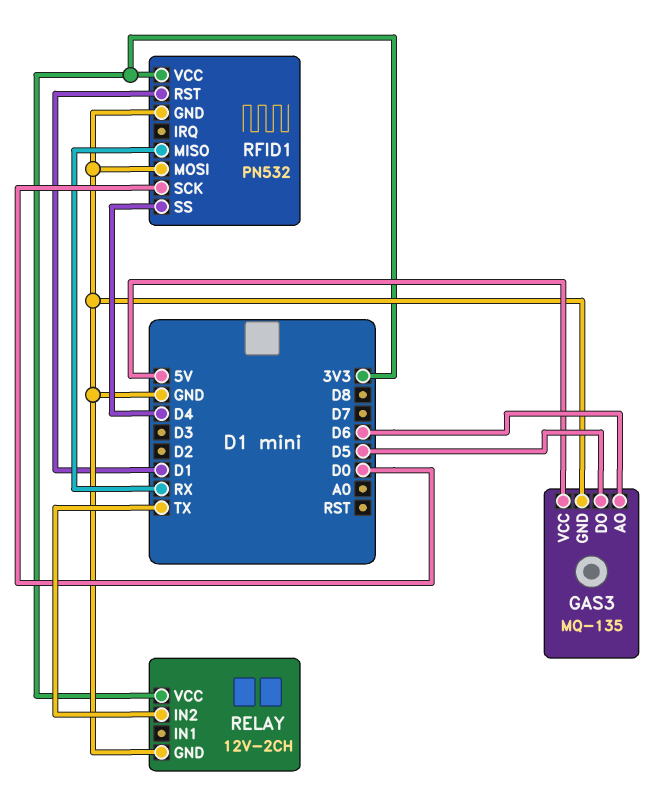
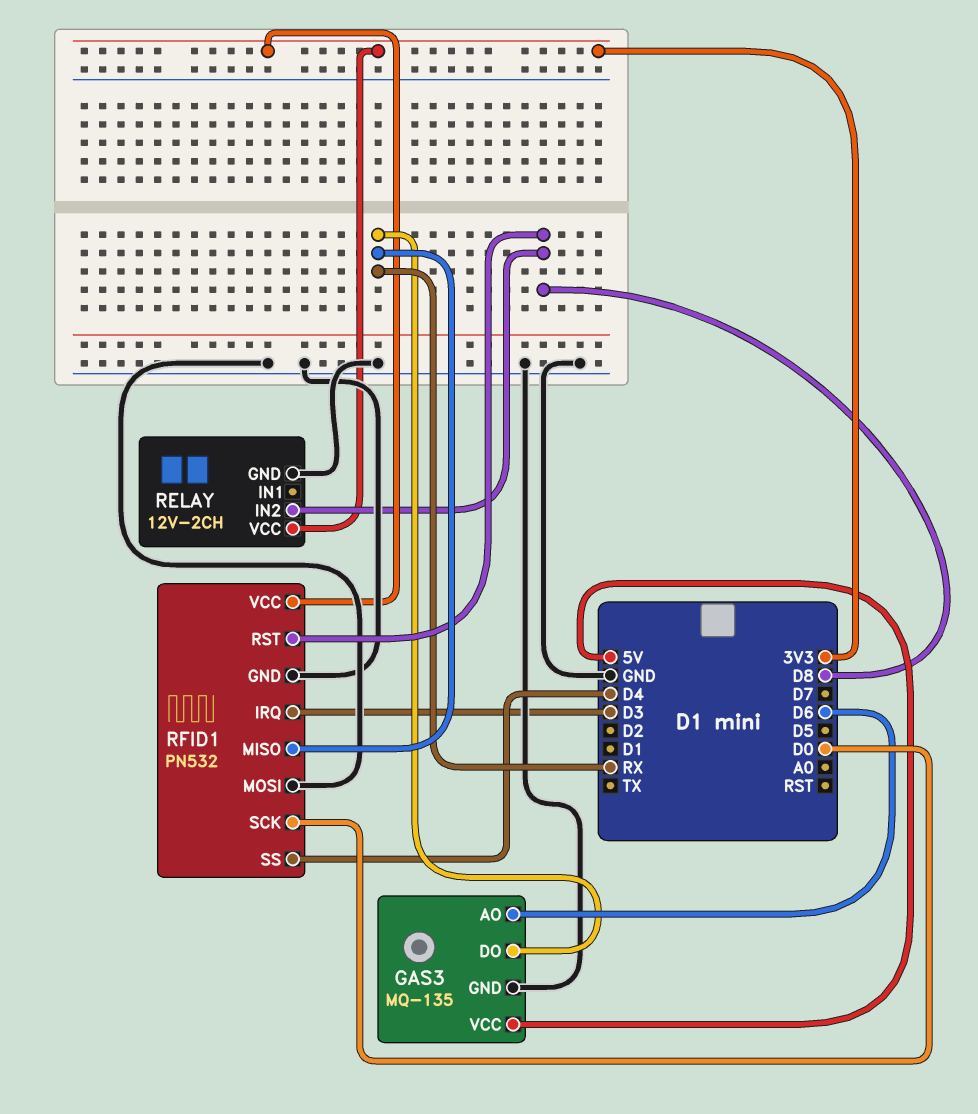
GAS3 pin DO: D5 -> RX
RELAY pin IN2: TX -> D8
RFID1 pin IRQ: none -> D3
RFID1 pin RST: D1 -> D8

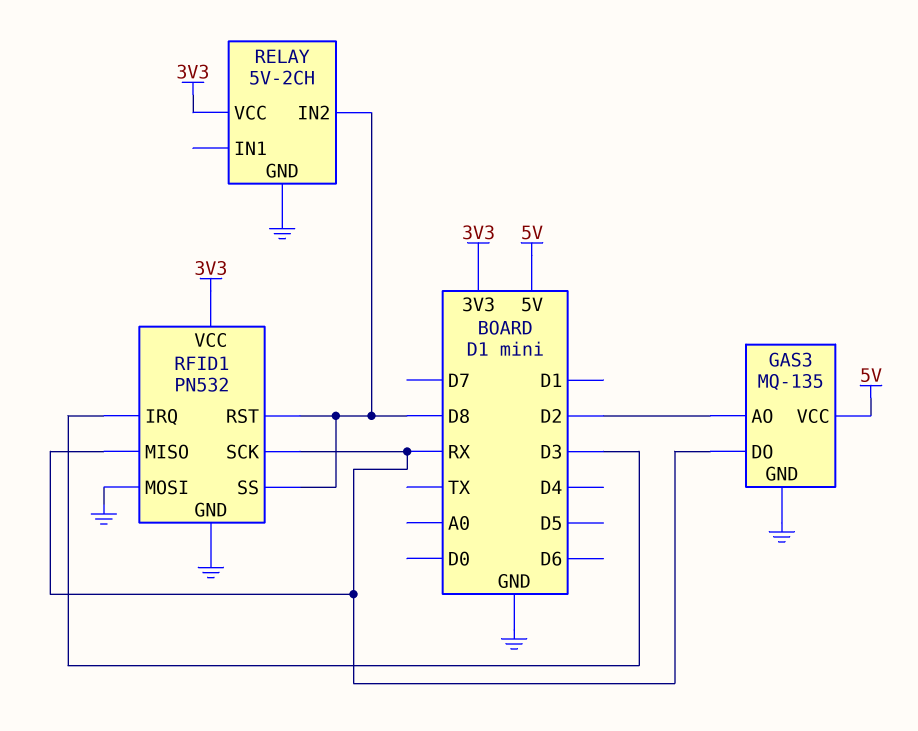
GAS3 pin AO: D6 -> D2
RELAY: 12V-2CH -> 5V-2CH
RFID1 pin SCK: D0 -> RX
RFID1 pin SS: D4 -> D8

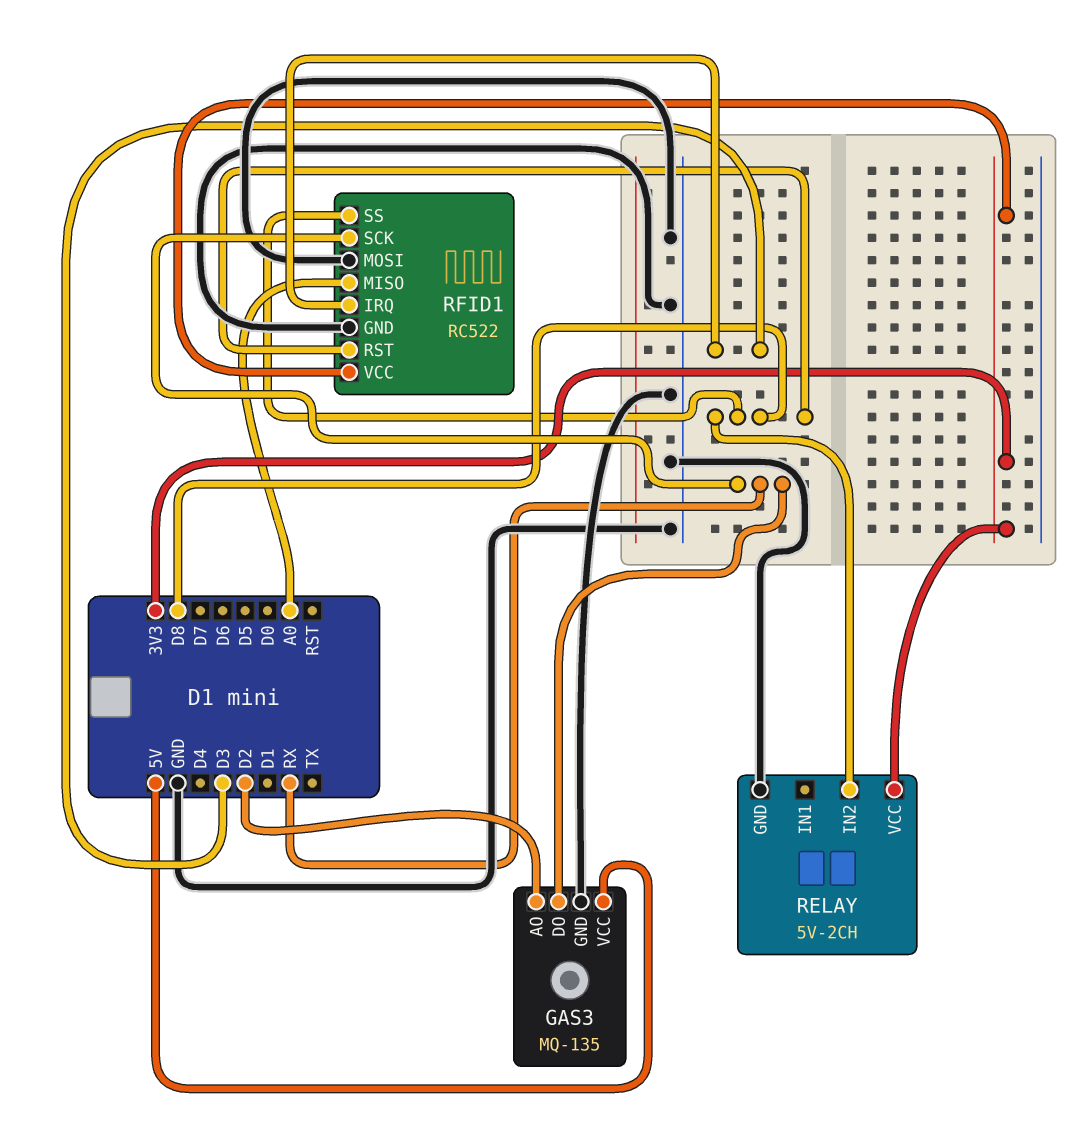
RFID1: PN532 -> RC522
RFID1 pin MISO: RX -> A0

